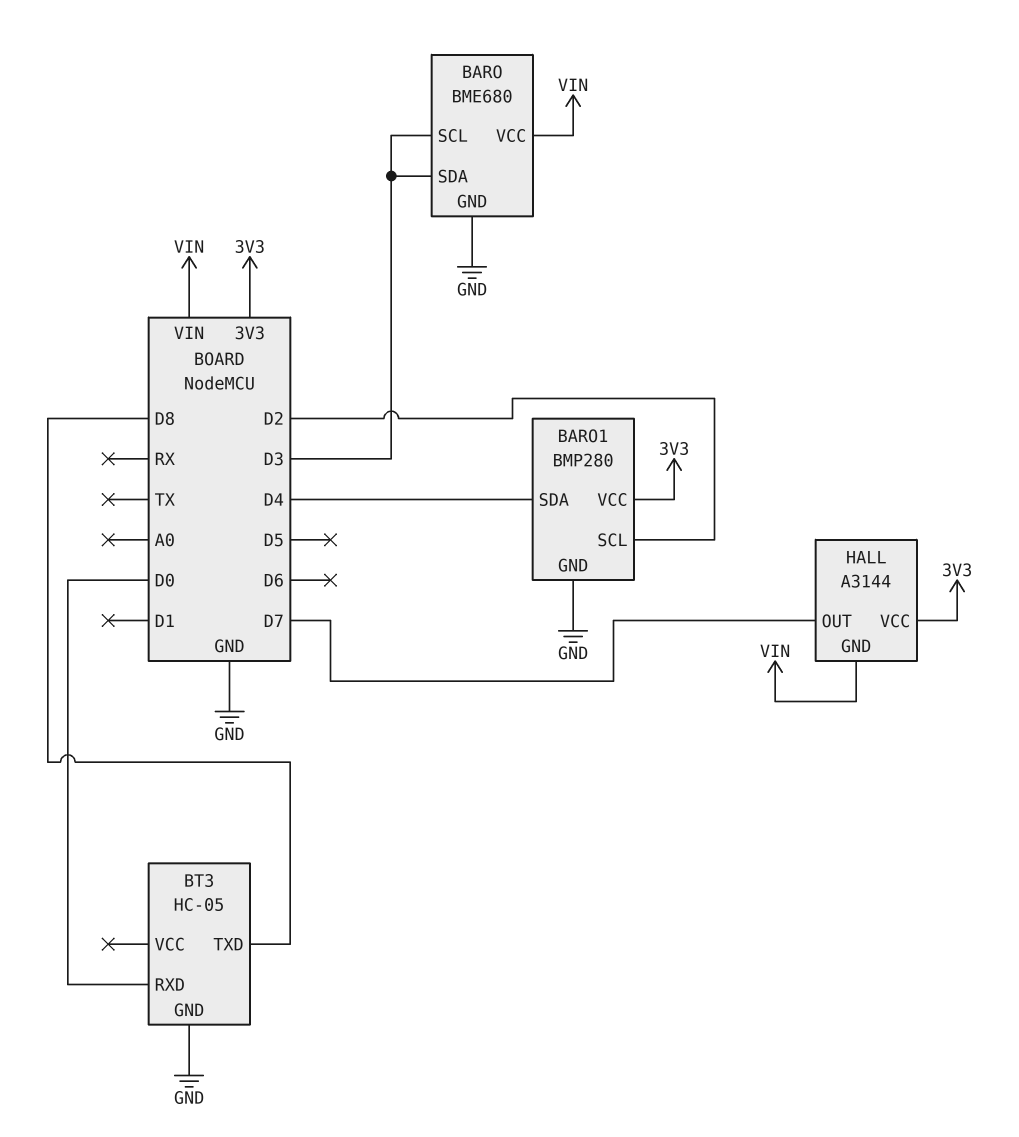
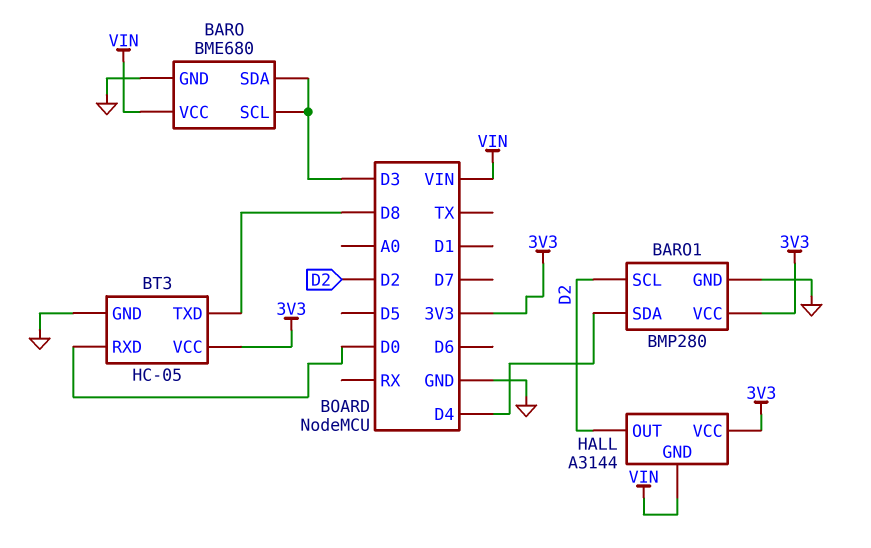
BT3 pin VCC: none -> 3V3
HALL pin OUT: D7 -> D2

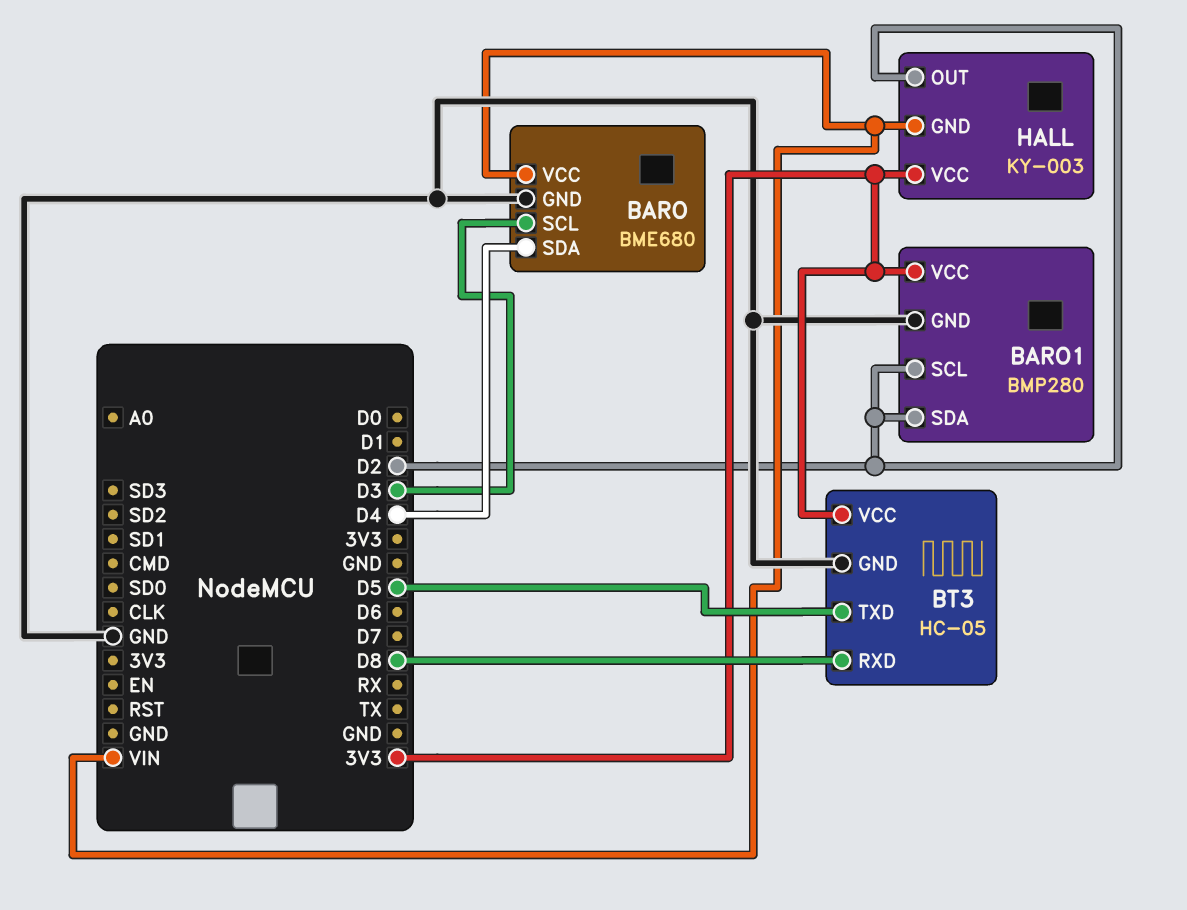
BARO pin SDA: D3 -> D4
BARO1 pin SDA: D4 -> D2
BT3 pin RXD: D0 -> D8
BT3 pin TXD: D8 -> D5
HALL: A3144 -> KY-003

